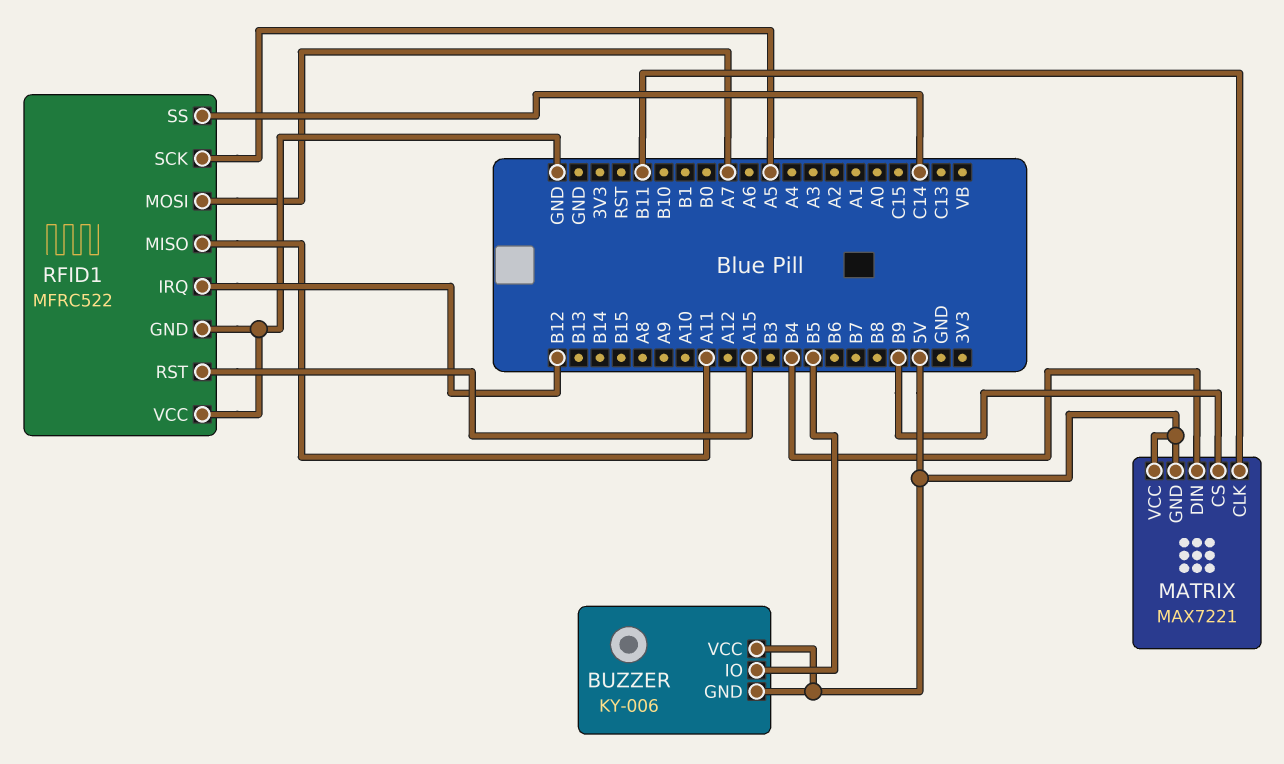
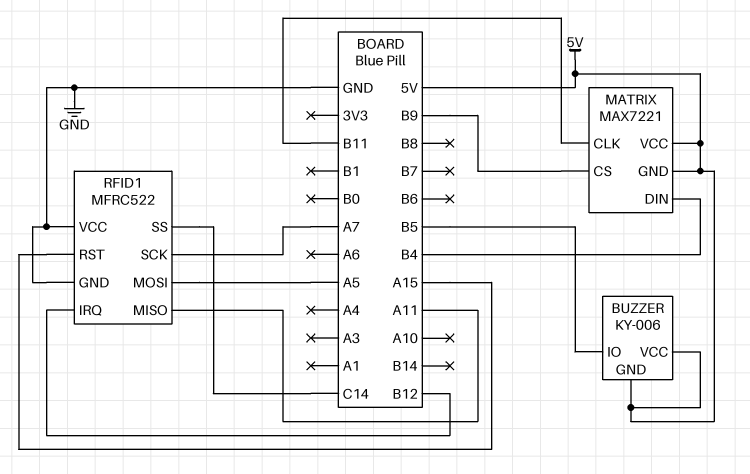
RFID1 pin MOSI: A7 -> A5
RFID1 pin SCK: A5 -> A7

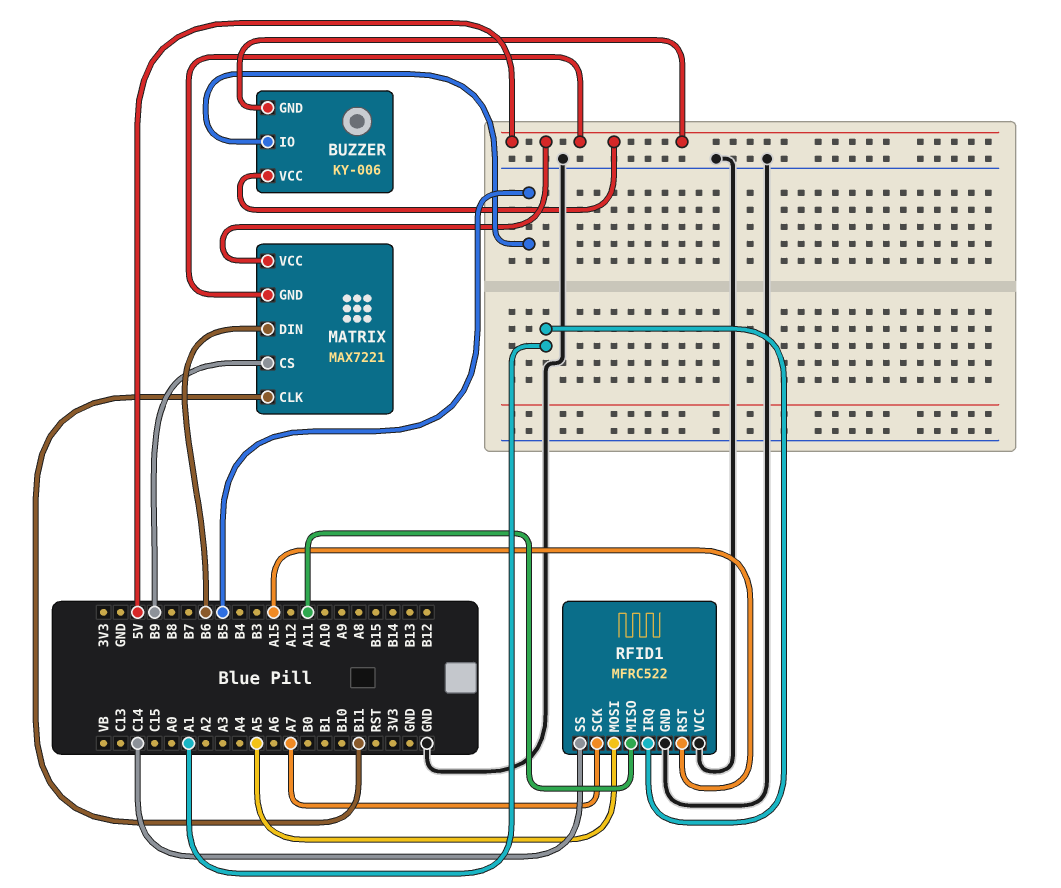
MATRIX pin DIN: B4 -> B6
RFID1 pin IRQ: B12 -> A1

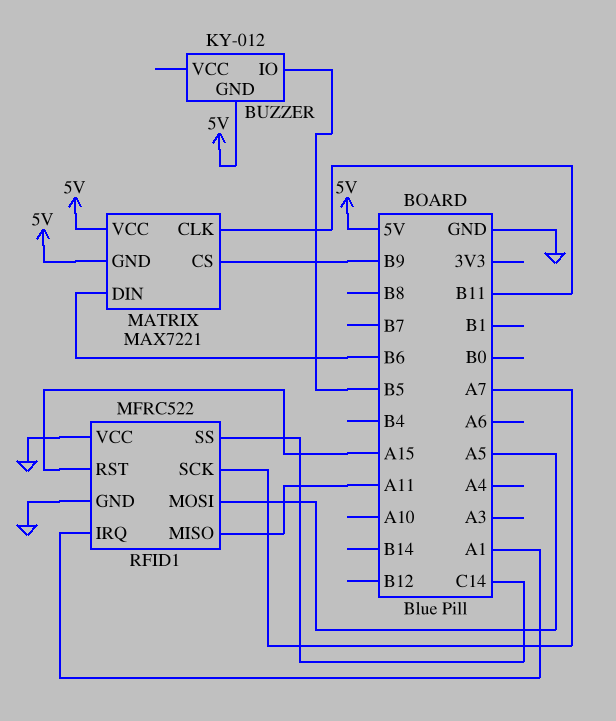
BUZZER: KY-006 -> KY-012
BUZZER pin VCC: 5V -> none

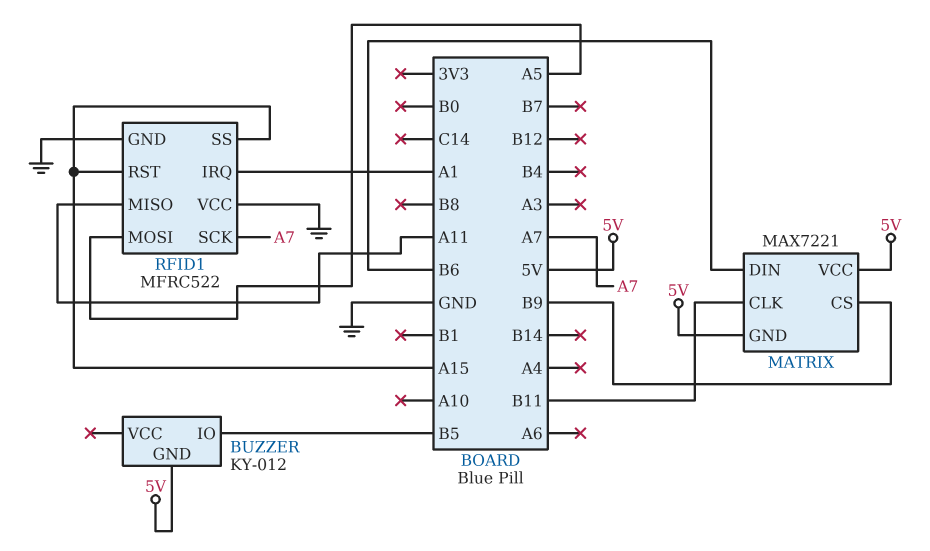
RFID1 pin SS: C14 -> A15

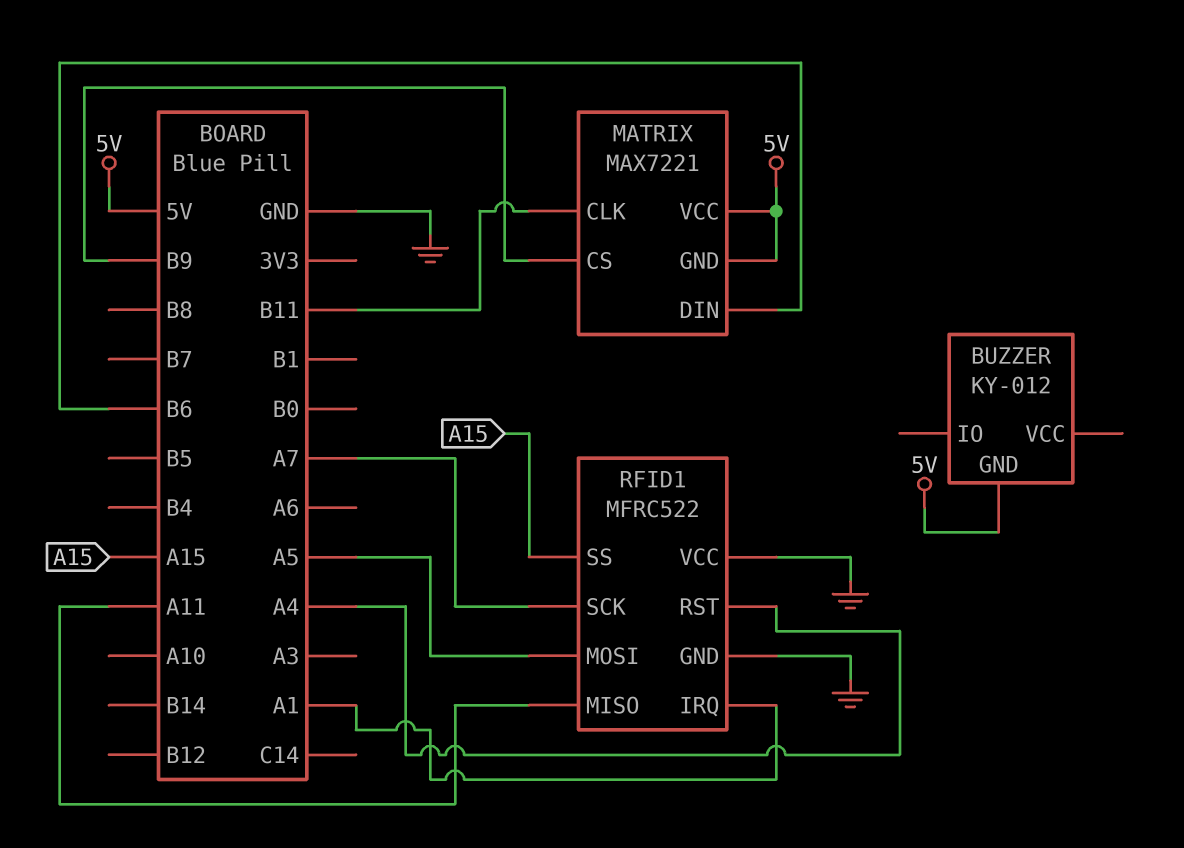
BUZZER pin IO: B5 -> none
RFID1 pin RST: A15 -> A4

